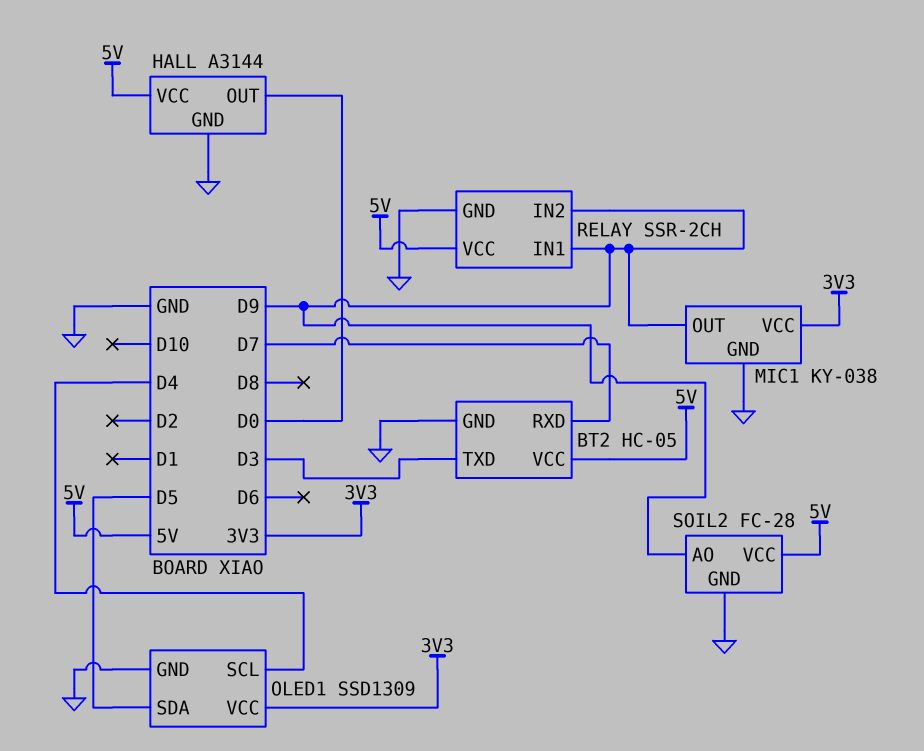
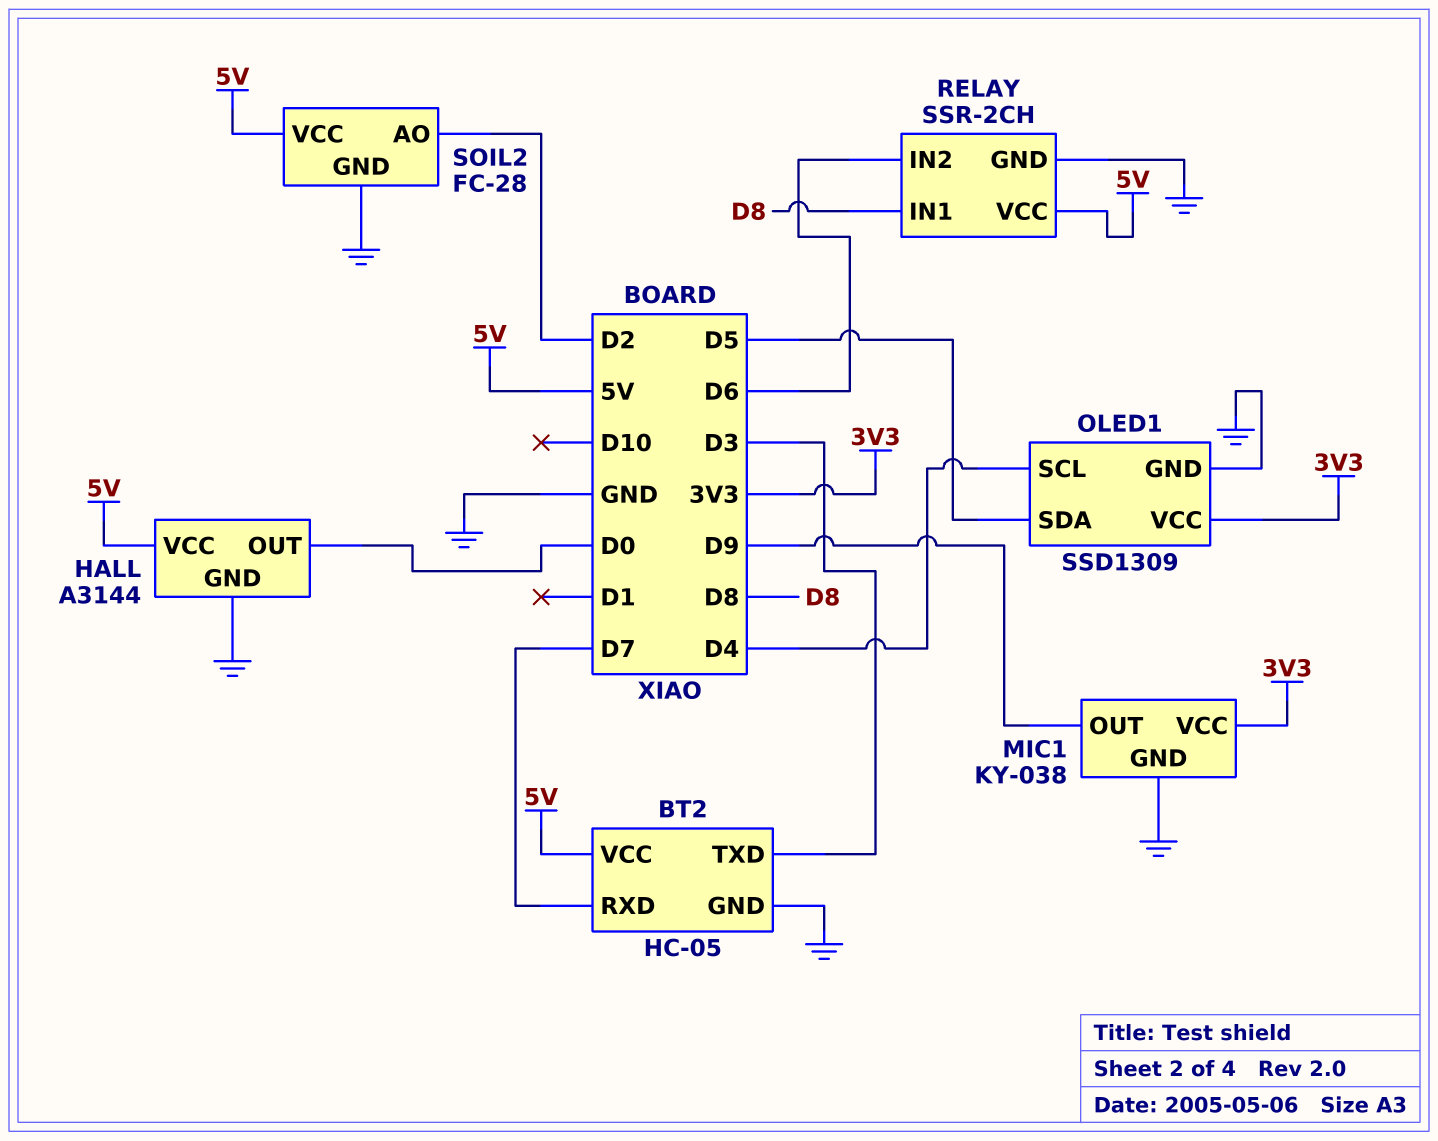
RELAY pin IN1: D9 -> D8
RELAY pin IN2: D9 -> D6
SOIL2 pin AO: D9 -> D2

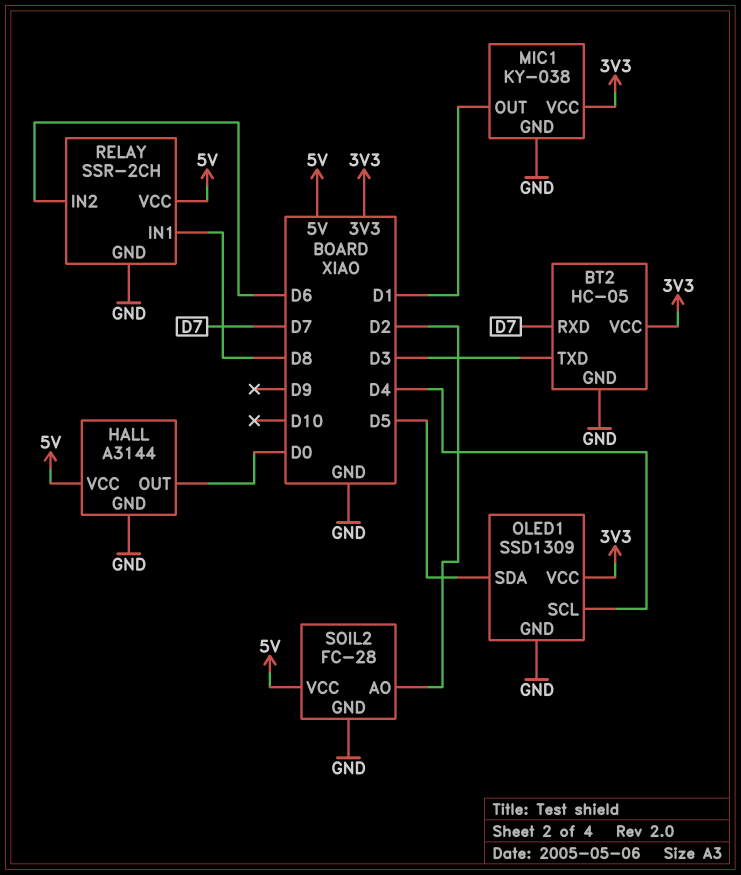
BT2 pin VCC: 5V -> 3V3
MIC1 pin OUT: D9 -> D1

